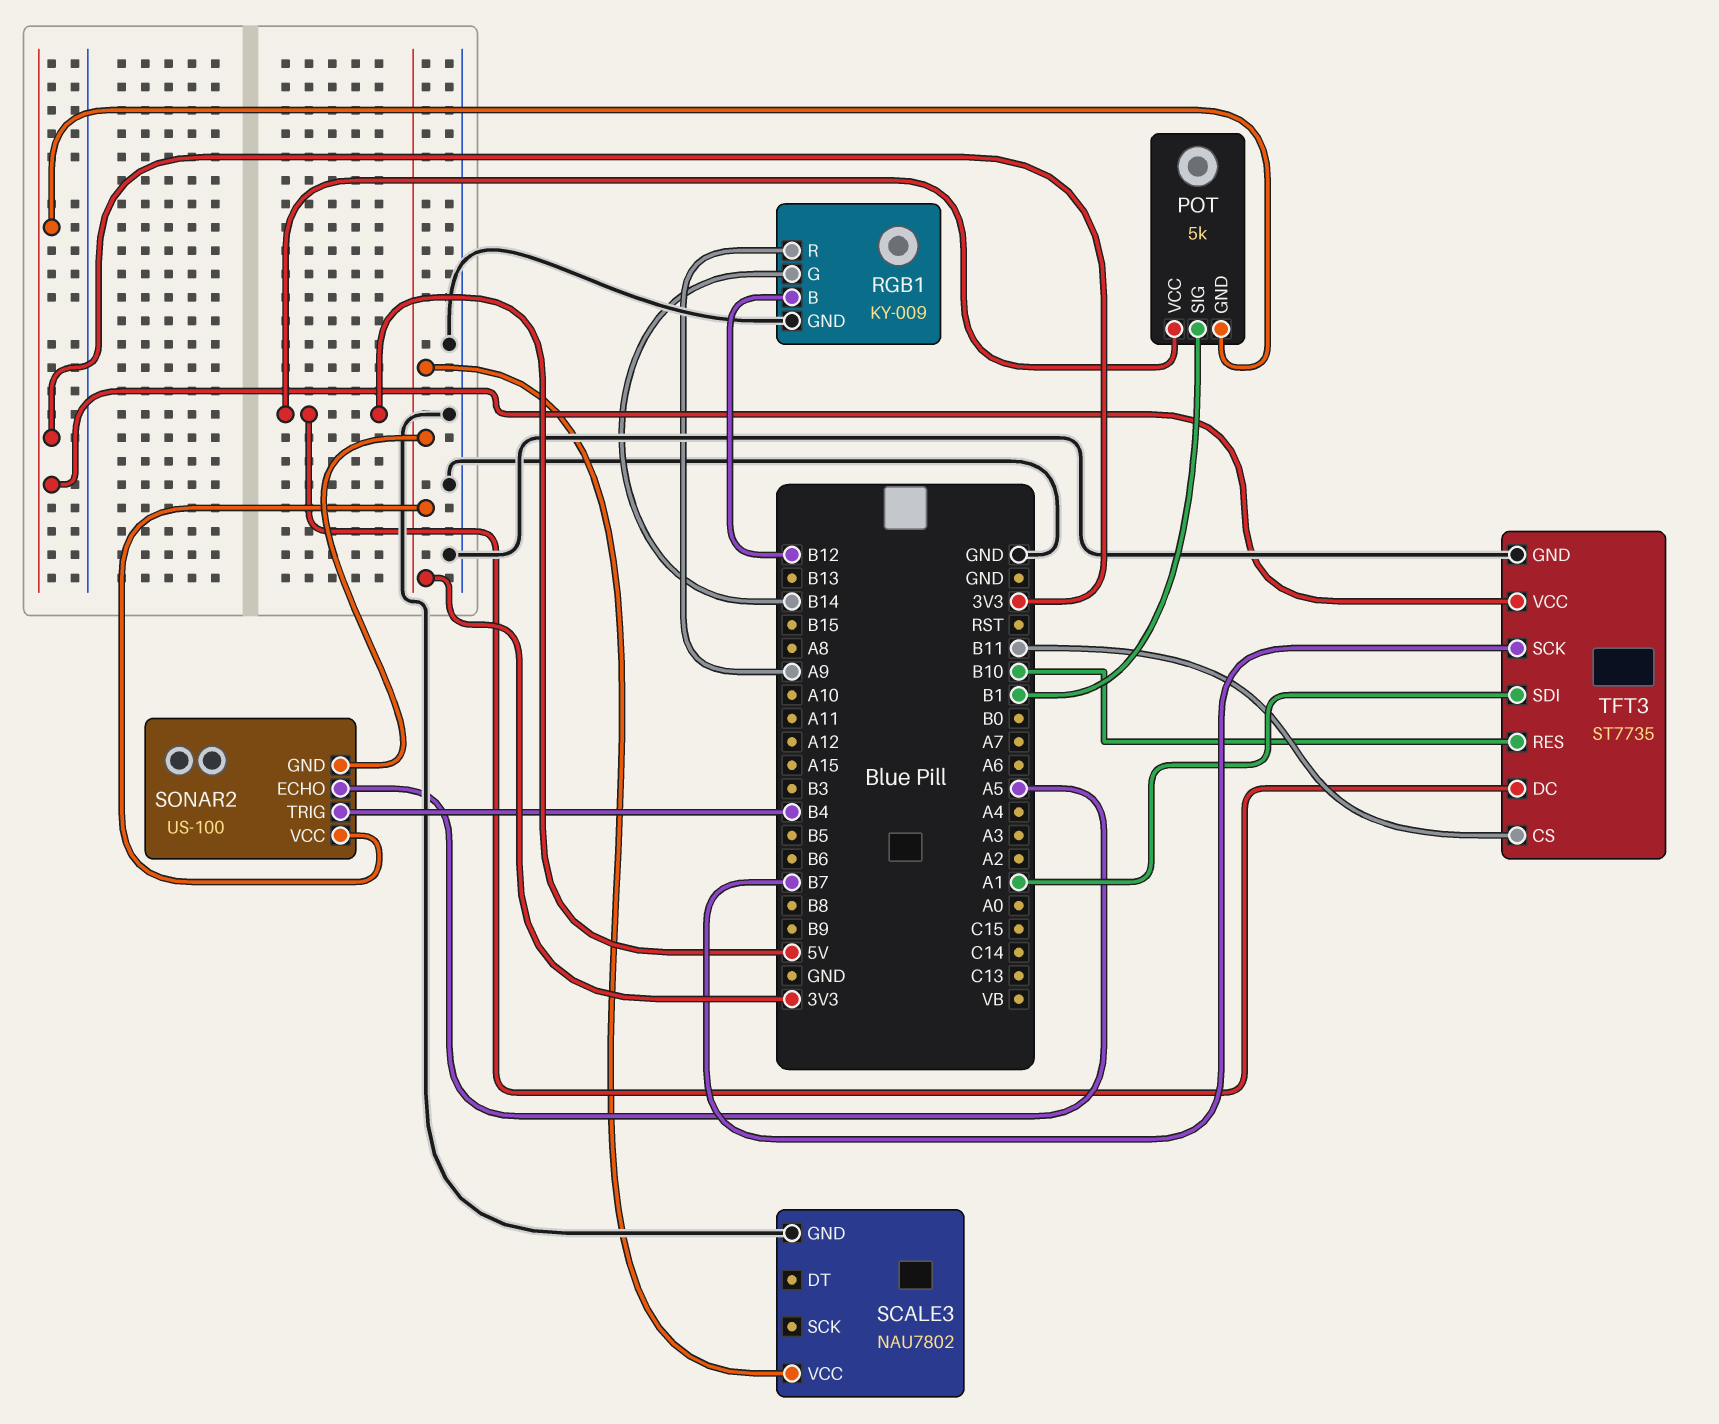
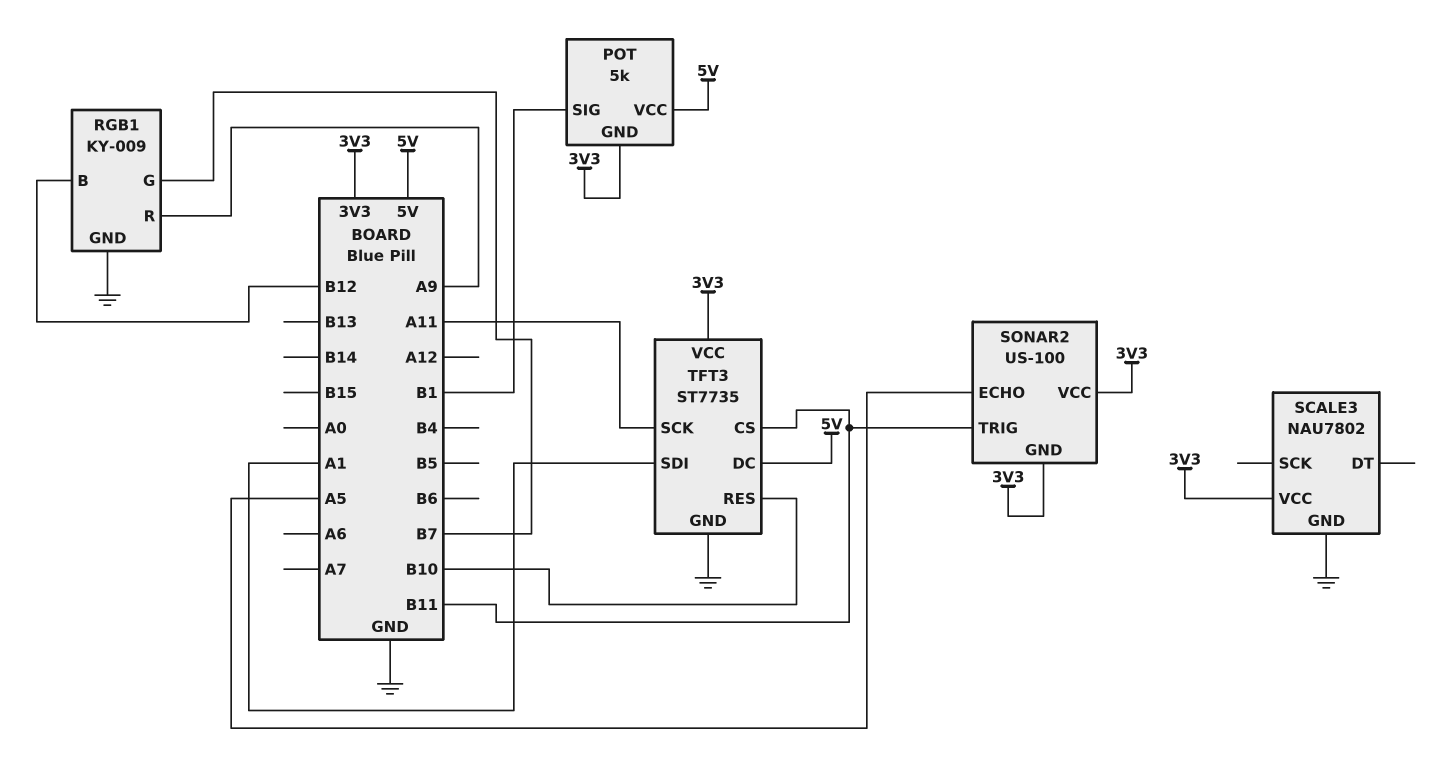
RGB1 pin G: B14 -> B7
SONAR2 pin TRIG: B4 -> B11
TFT3 pin SCK: B7 -> A11

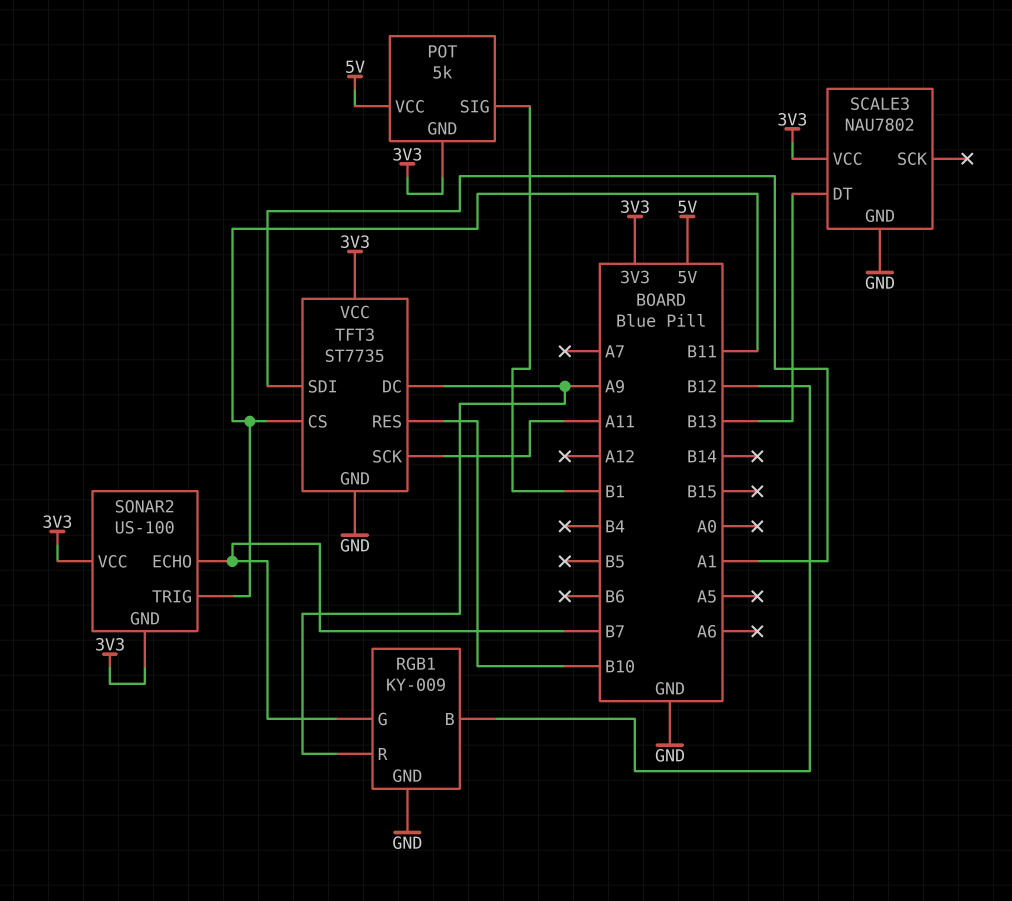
SCALE3 pin DT: none -> B13
SONAR2 pin ECHO: A5 -> B7
TFT3 pin DC: 5V -> A9

